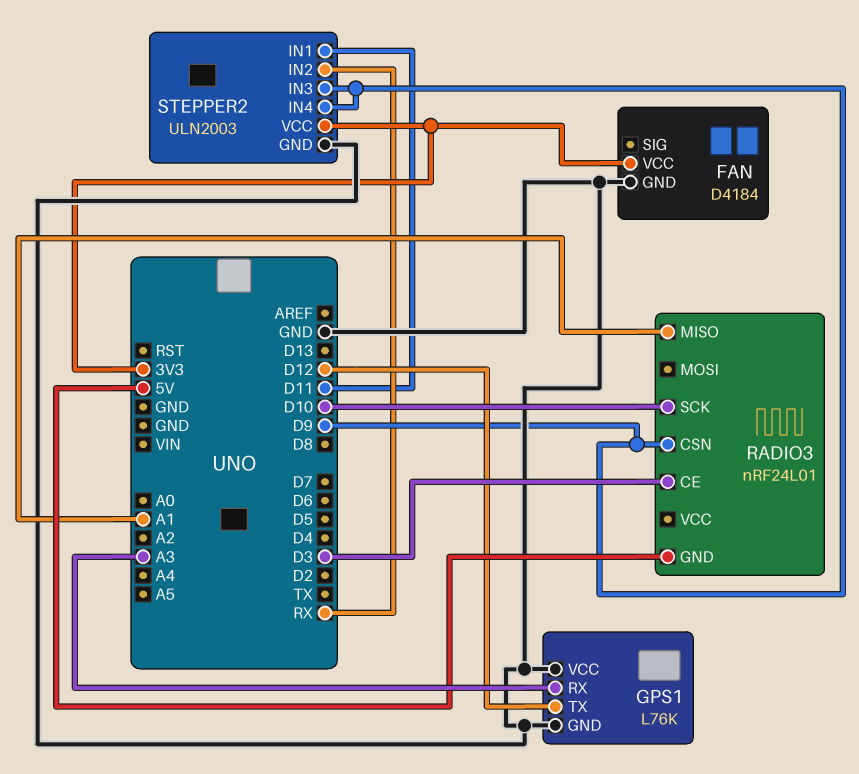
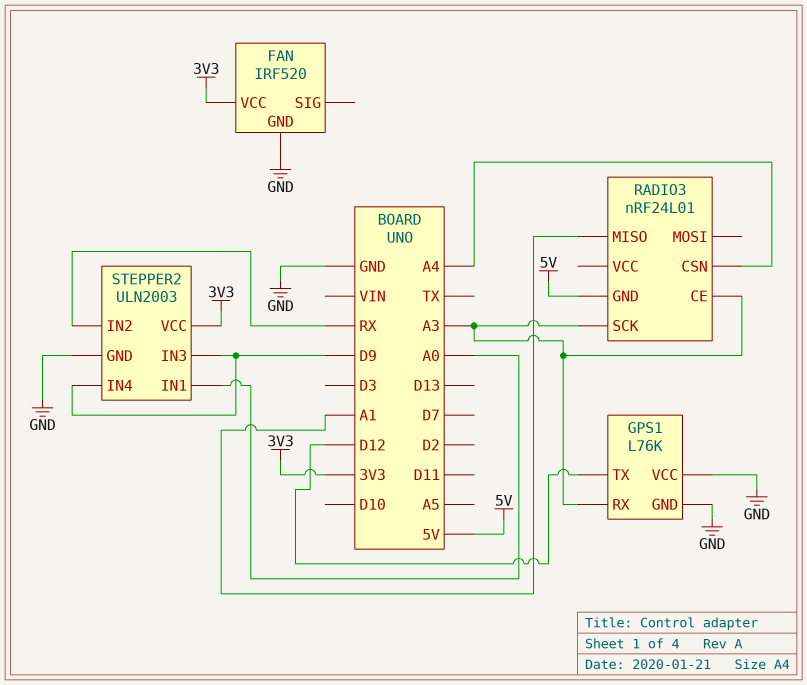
FAN: D4184 -> IRF520
RADIO3 pin CE: D3 -> A3
RADIO3 pin CSN: D9 -> A4
RADIO3 pin SCK: D10 -> A3
STEPPER2 pin IN1: D11 -> A0

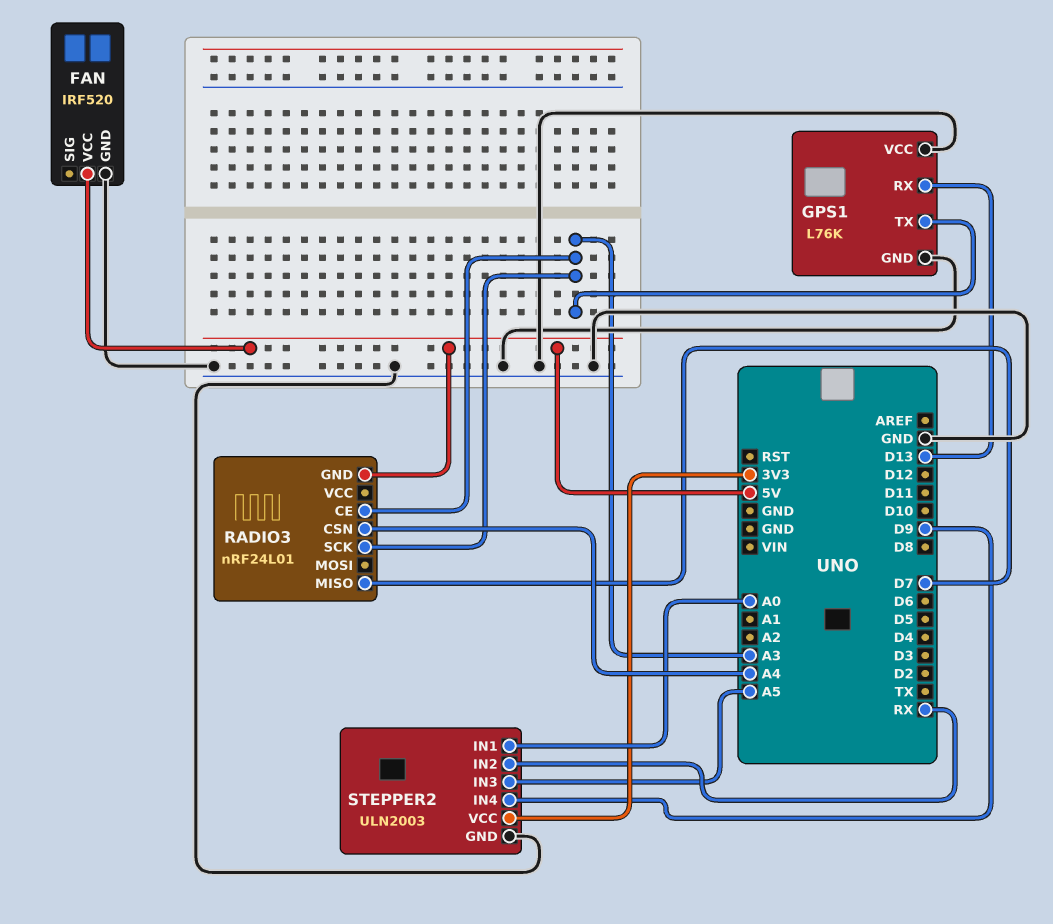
FAN pin VCC: 3V3 -> 5V
GPS1 pin RX: A3 -> D13
GPS1 pin TX: D12 -> A3
RADIO3 pin MISO: A1 -> D7
STEPPER2 pin IN3: D9 -> A5

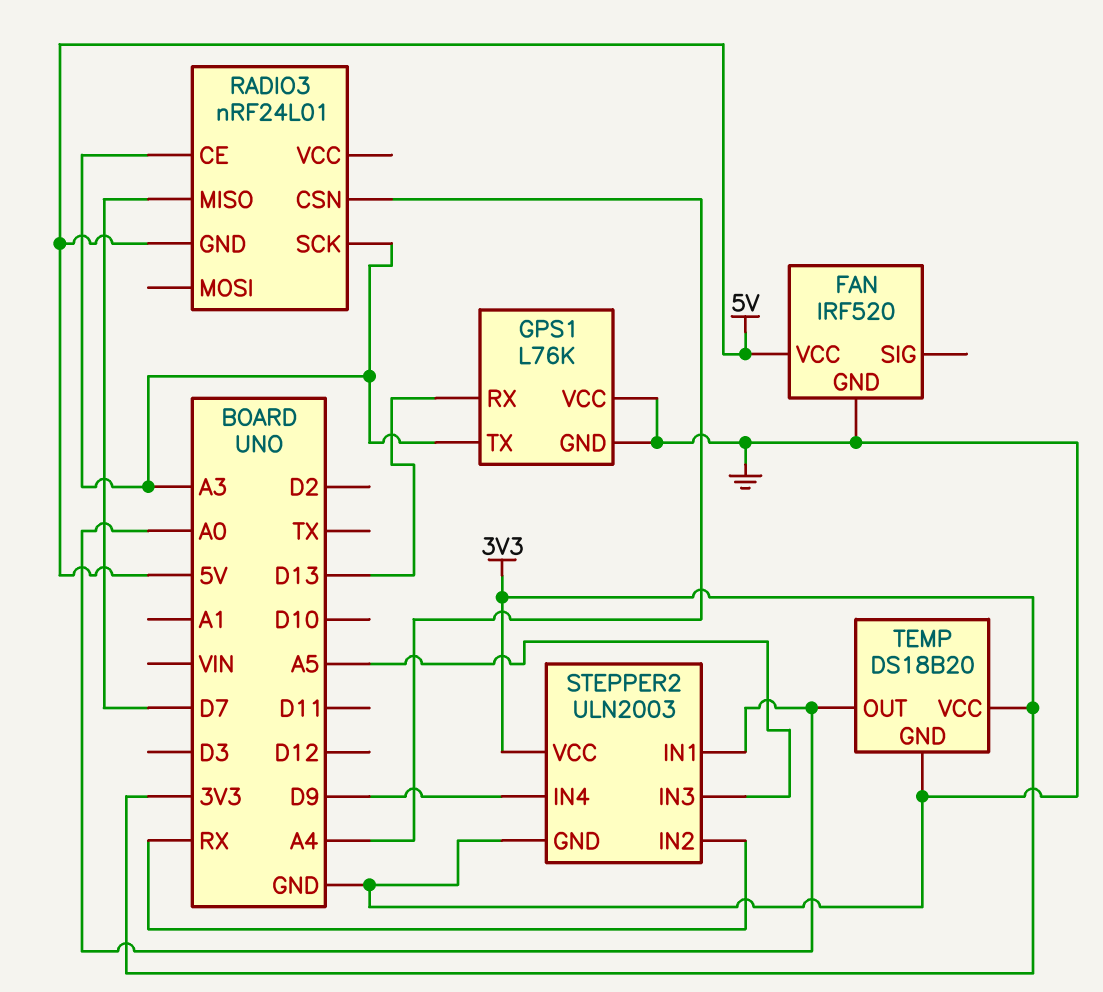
TEMP: none -> DS18B20
TEMP pin GND: none -> GND
TEMP pin OUT: none -> A0
TEMP pin VCC: none -> 3V3

